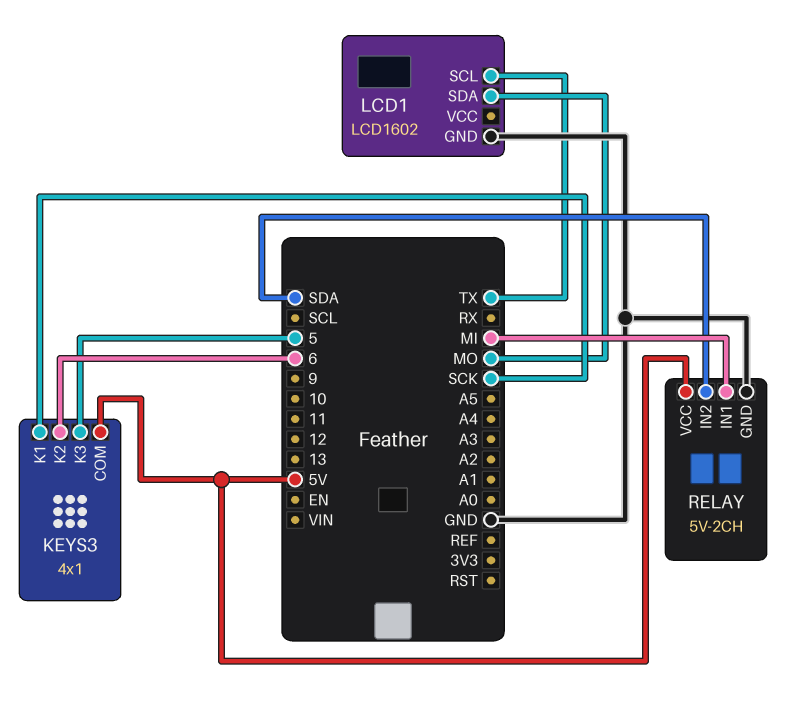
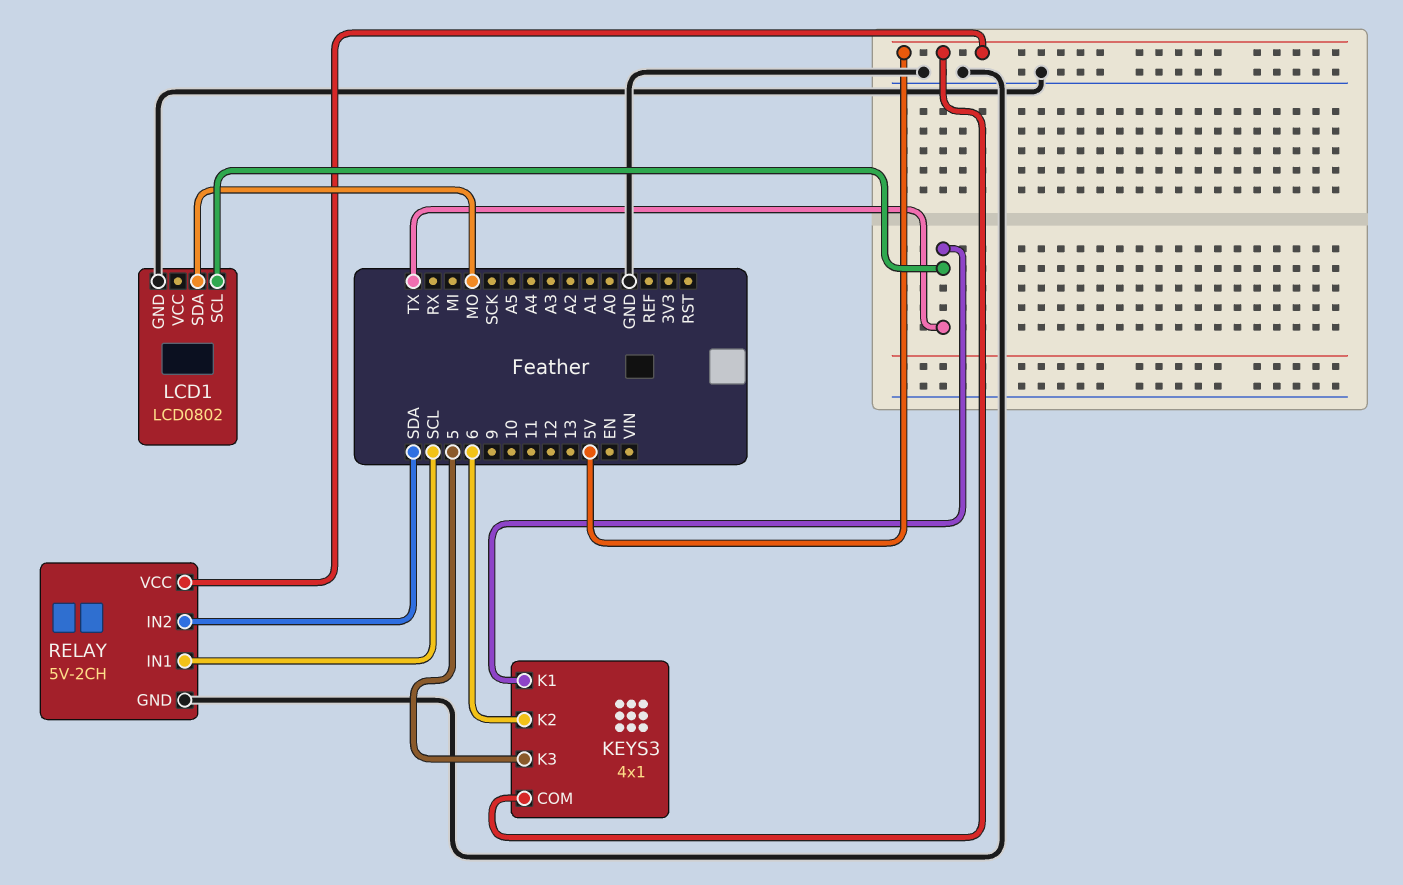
KEYS3 pin K1: SCK -> TX
LCD1: LCD1602 -> LCD0802
RELAY pin IN1: MI -> SCL

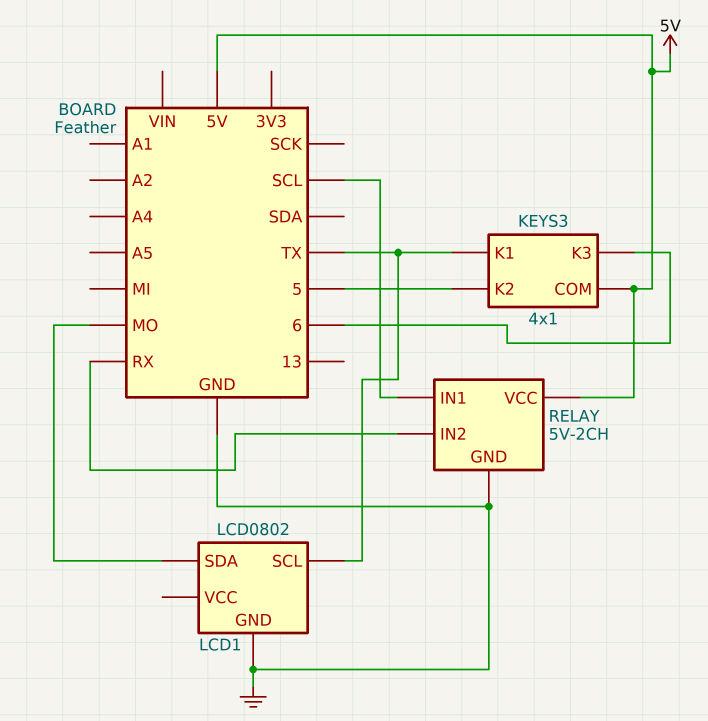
KEYS3 pin K2: 6 -> 5
KEYS3 pin K3: 5 -> 6
RELAY pin IN2: SDA -> RX

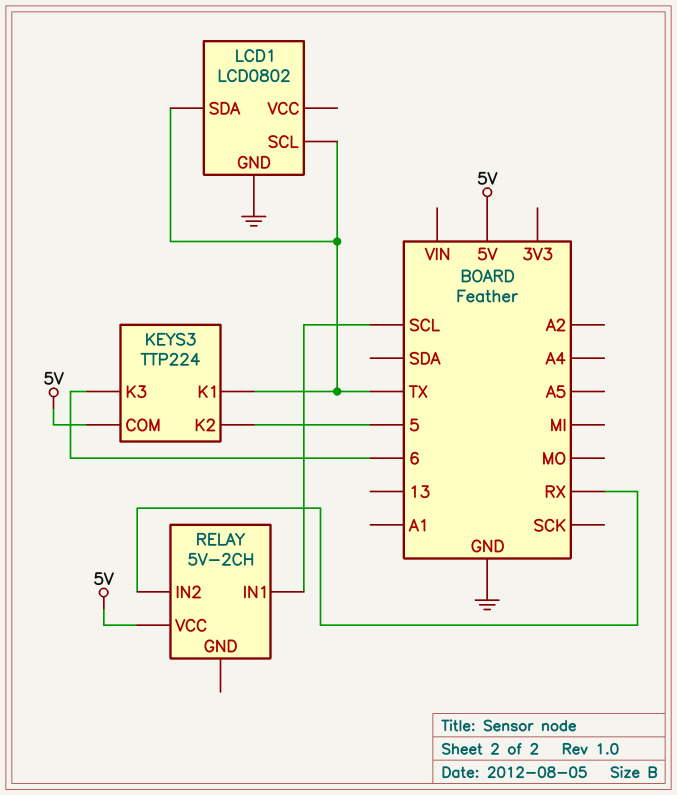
KEYS3: 4x1 -> TTP224
LCD1 pin SDA: MO -> TX
RELAY pin GND: GND -> none

